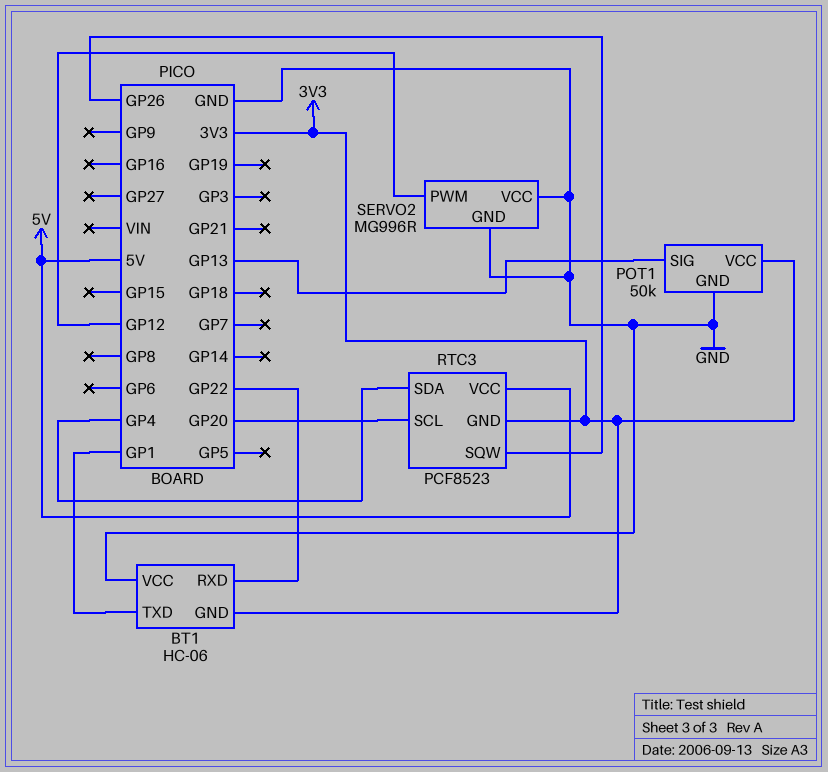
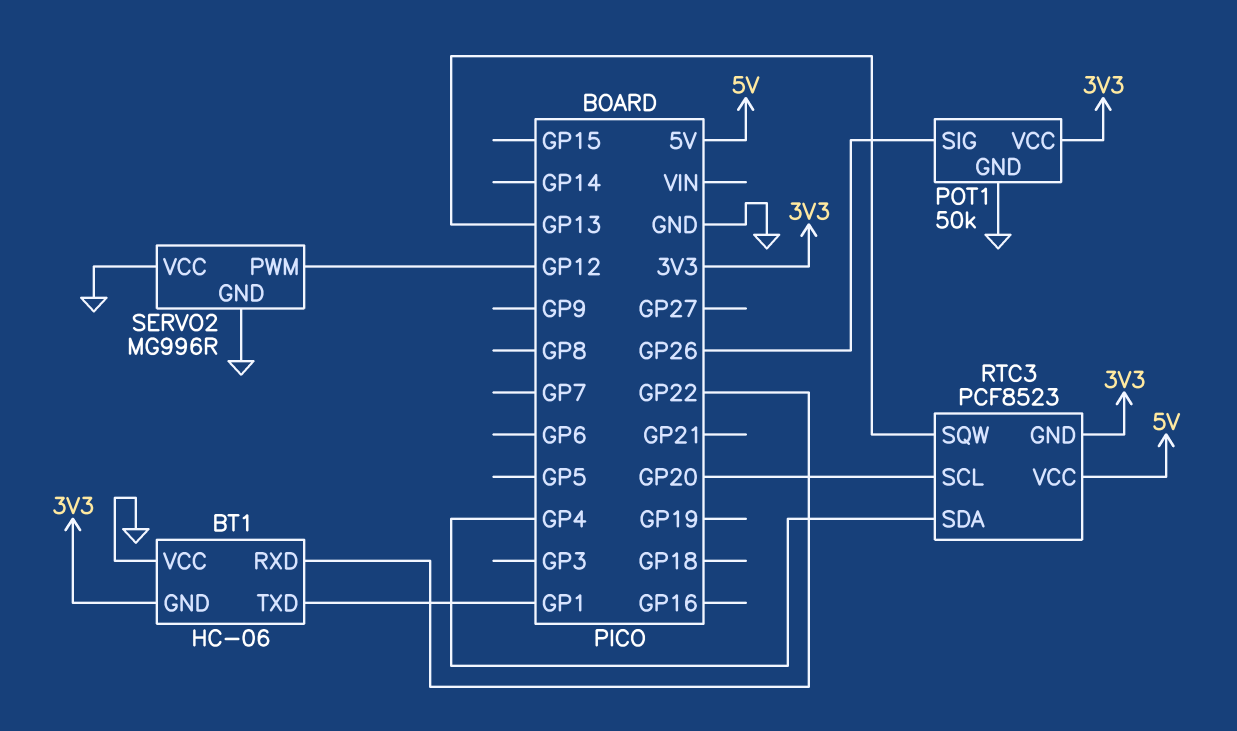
POT1 pin SIG: GP13 -> GP26
RTC3 pin SQW: GP26 -> GP13

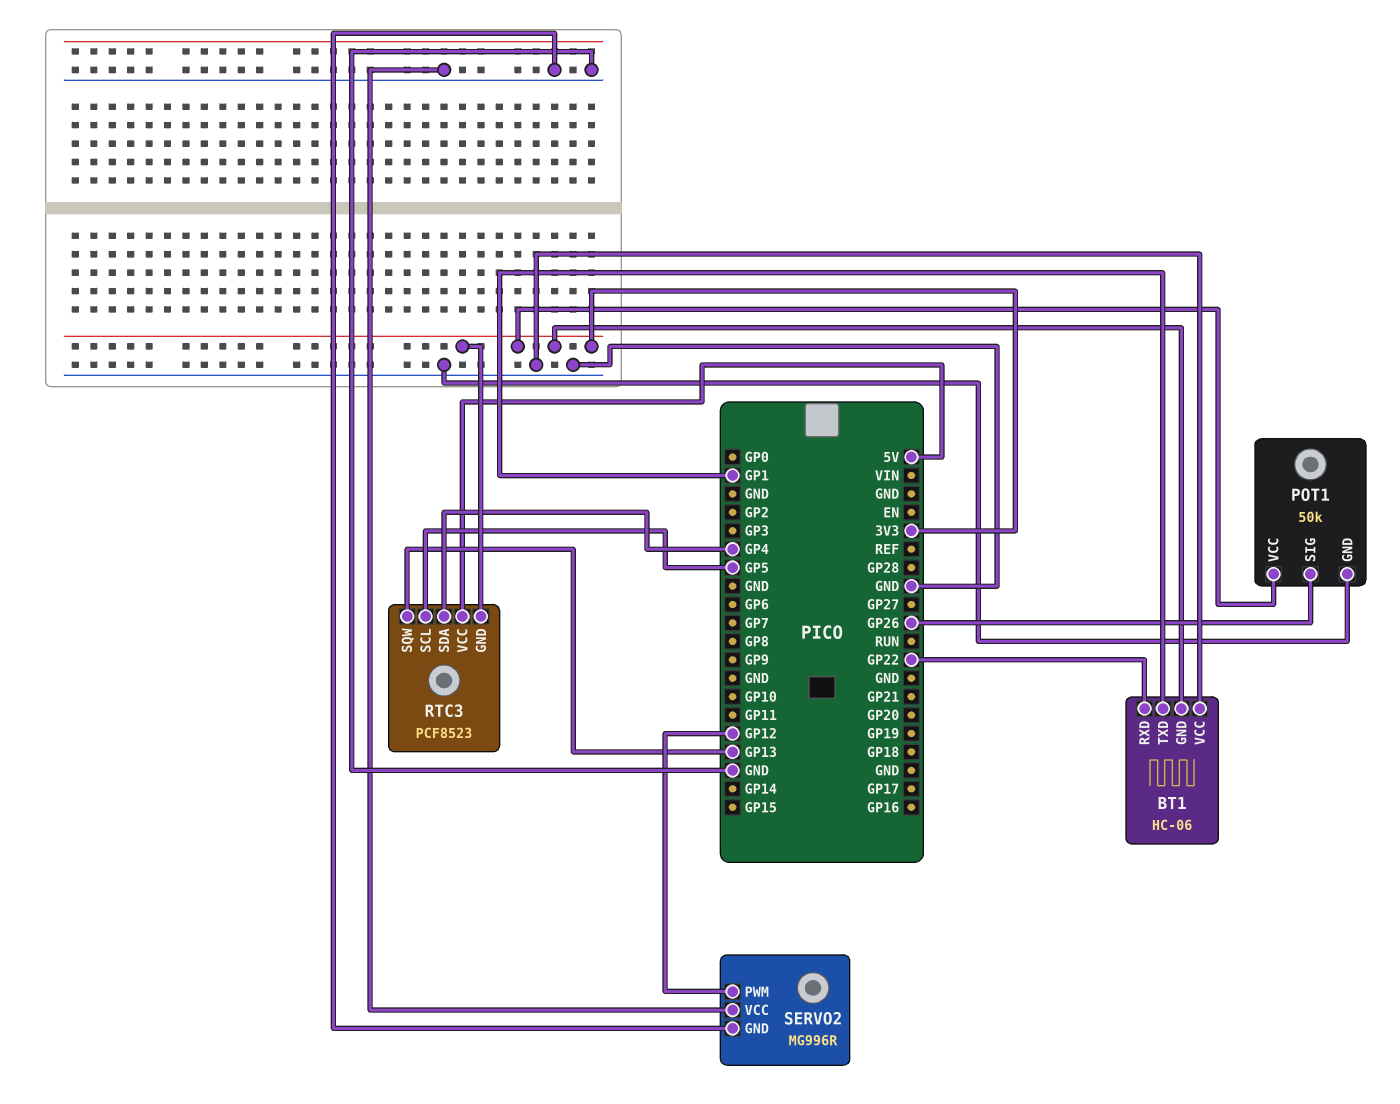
RTC3 pin SCL: GP20 -> GP5

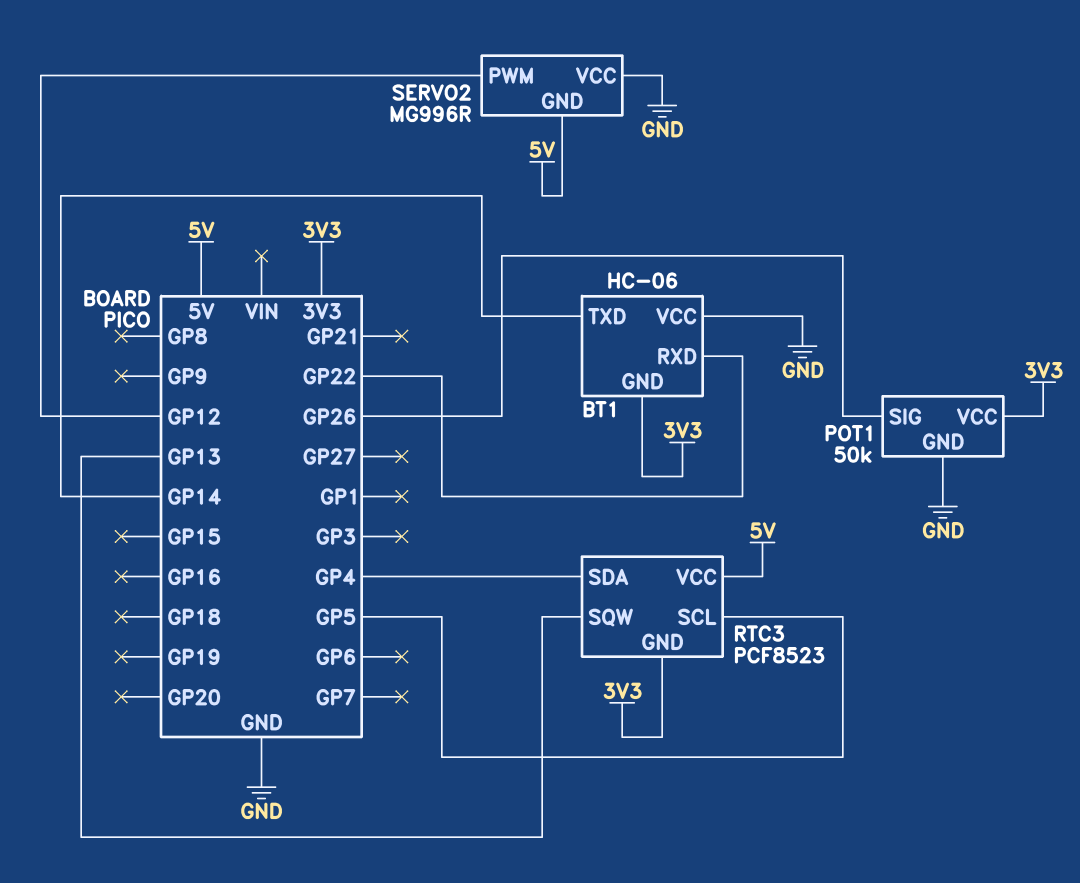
BT1 pin TXD: GP1 -> GP14
SERVO2 pin GND: GND -> 5V

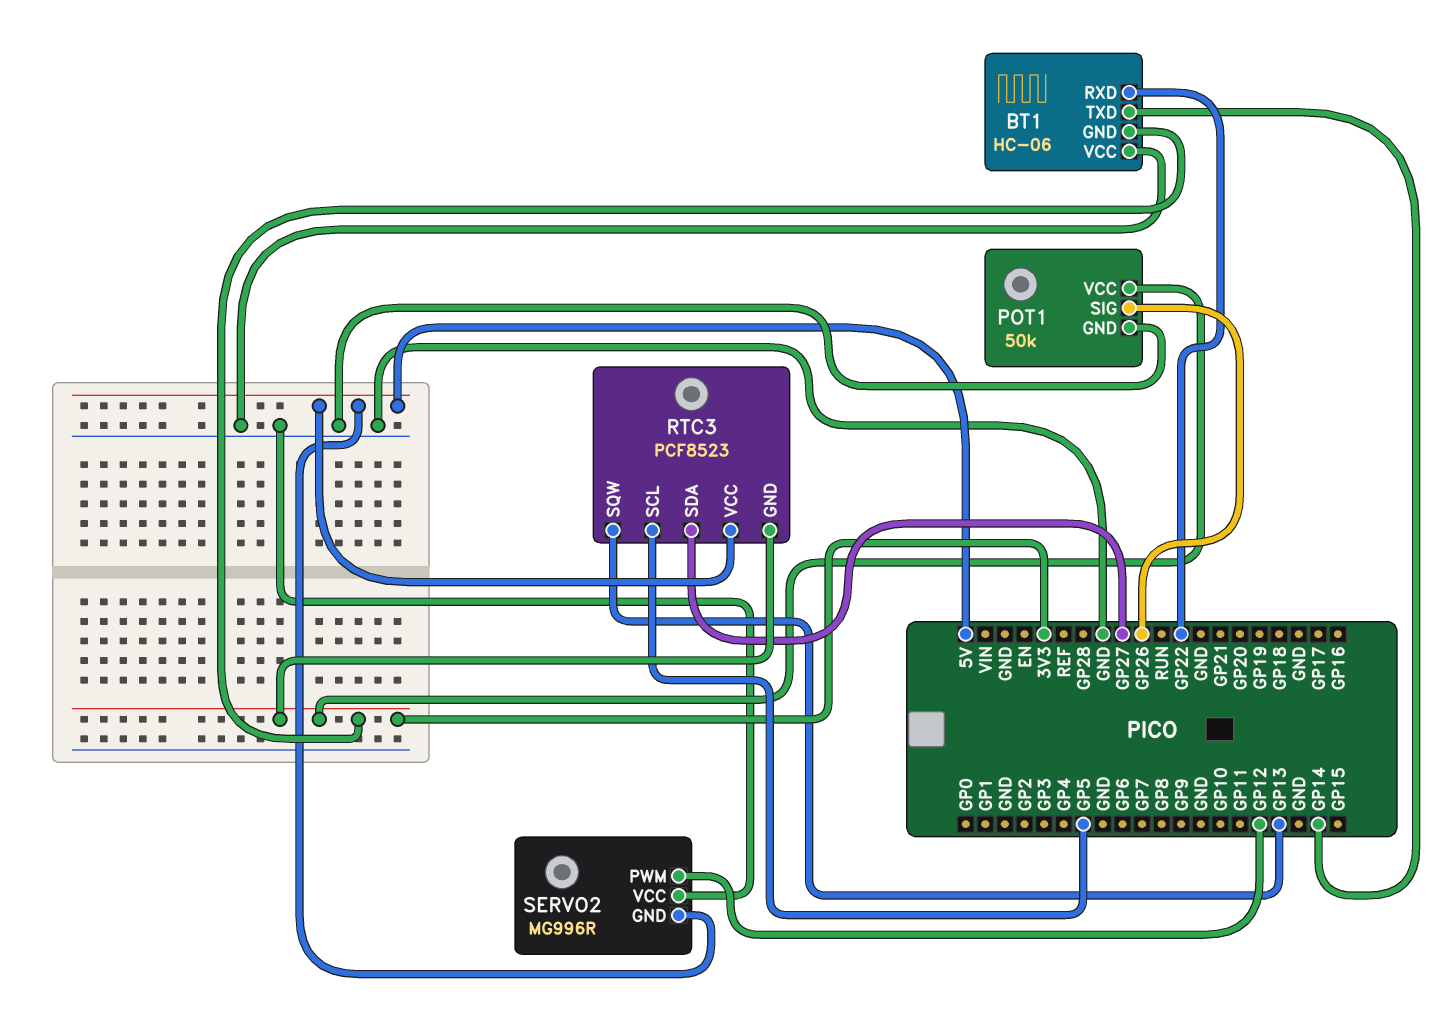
RTC3 pin SDA: GP4 -> GP27

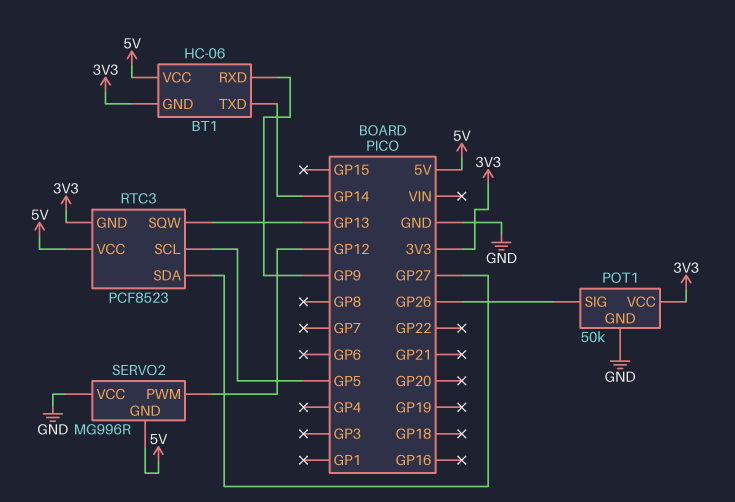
BT1 pin RXD: GP22 -> GP9
BT1 pin VCC: GND -> 5V

